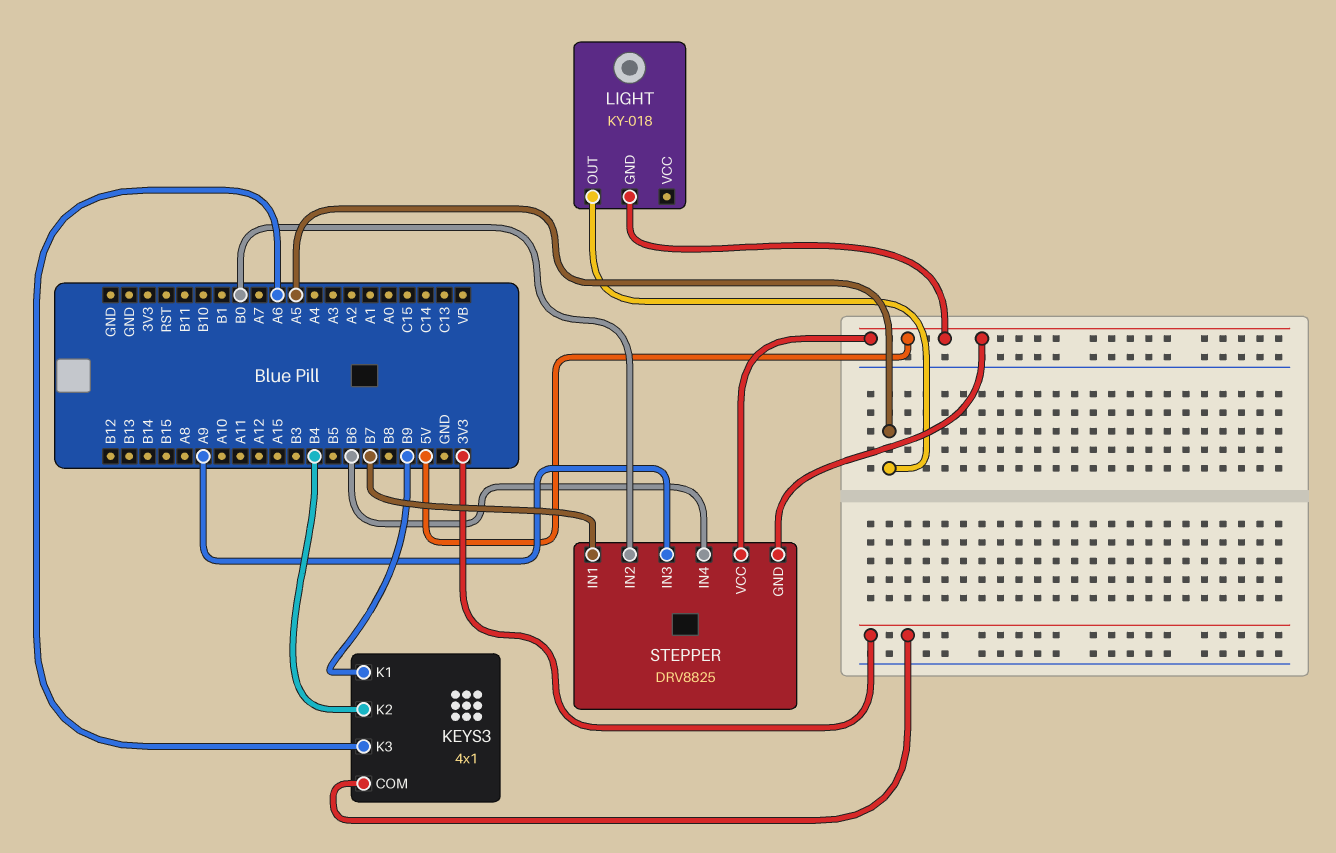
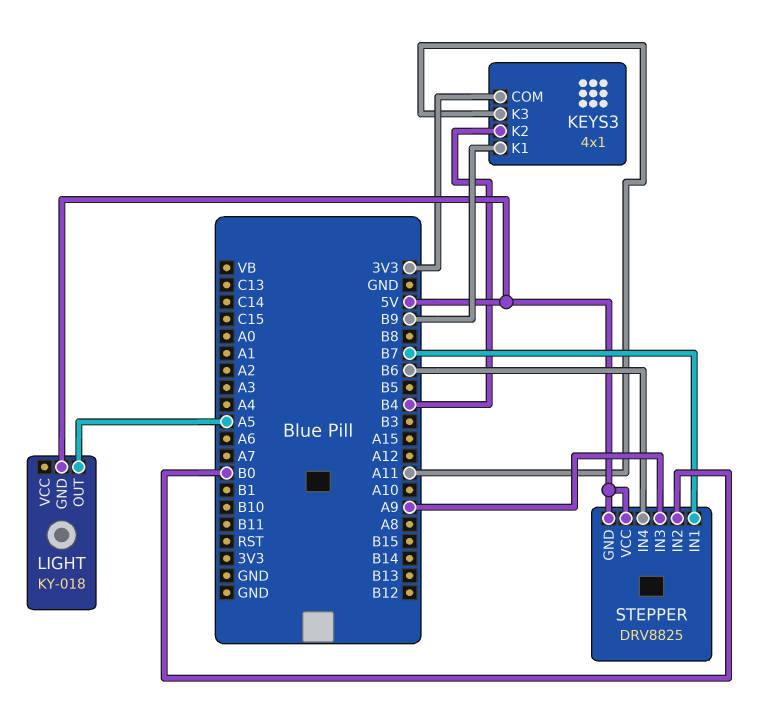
KEYS3 pin K3: A6 -> A11

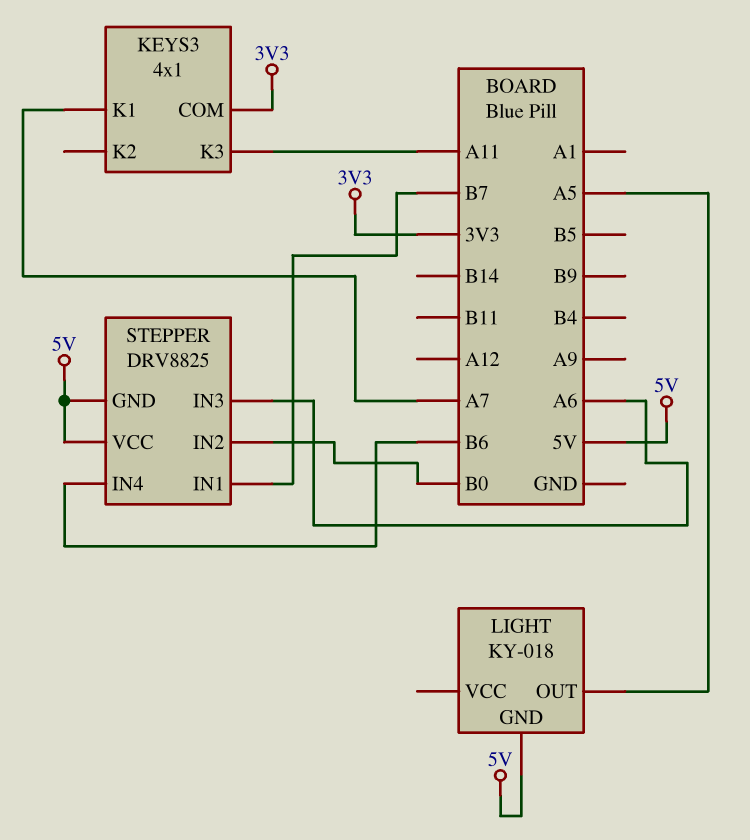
KEYS3 pin K1: B9 -> A7
KEYS3 pin K2: B4 -> none
STEPPER pin IN3: A9 -> A6

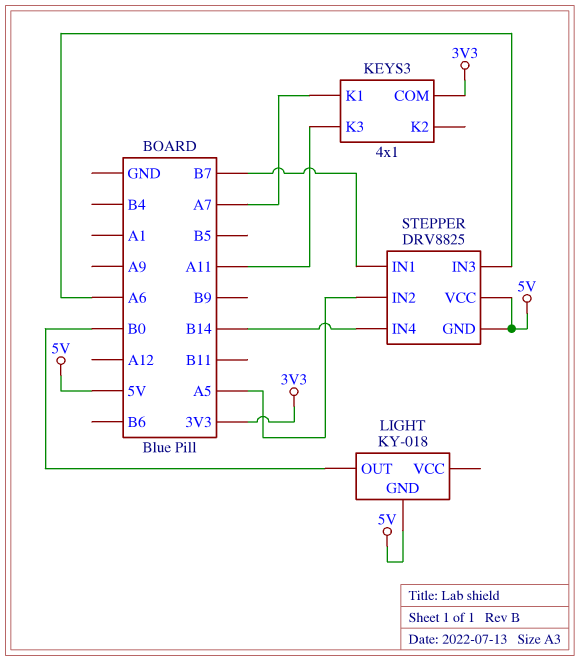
LIGHT pin OUT: A5 -> B0
STEPPER pin IN2: B0 -> A5
STEPPER pin IN4: B6 -> B14

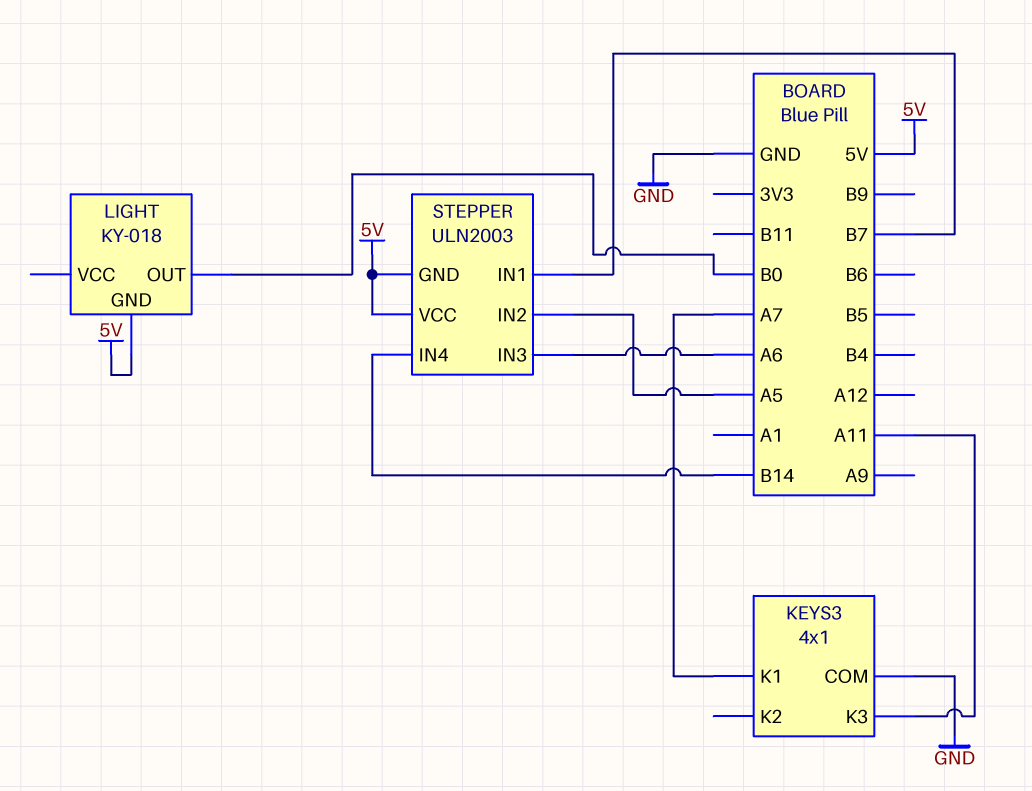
KEYS3 pin COM: 3V3 -> GND
STEPPER: DRV8825 -> ULN2003

